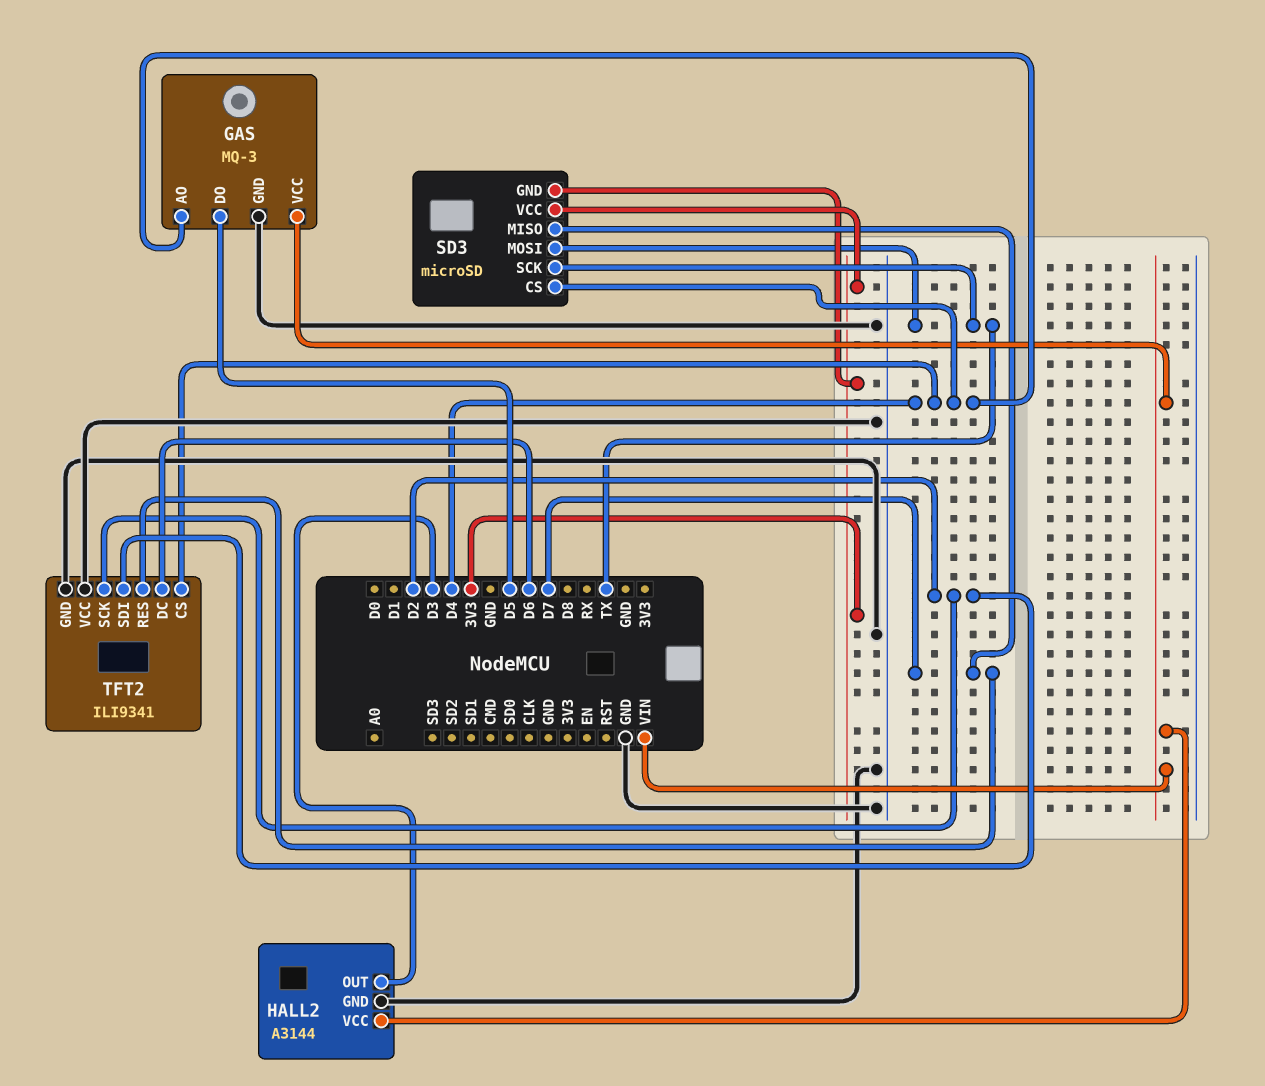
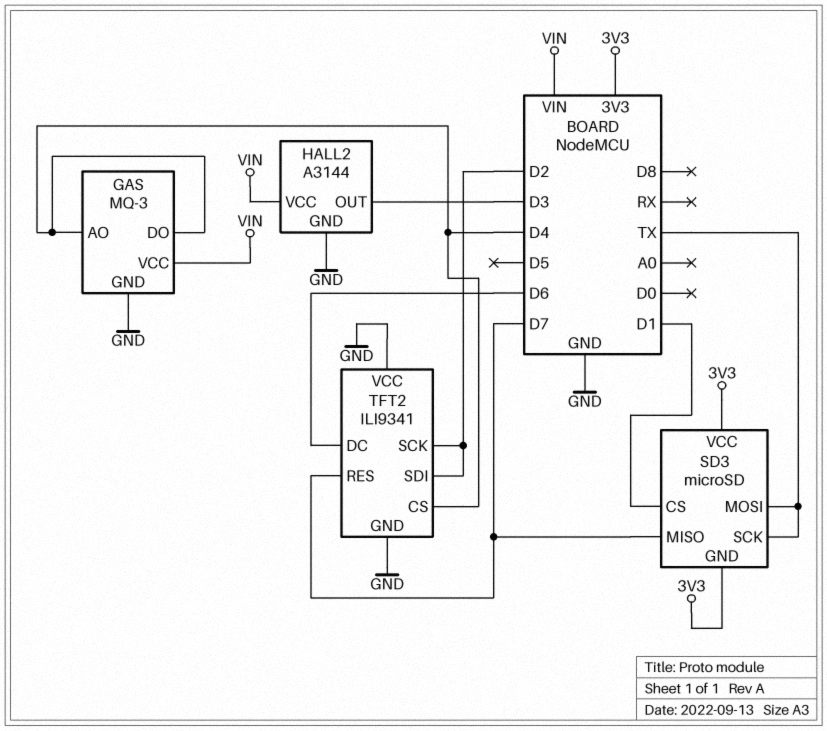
GAS pin DO: D5 -> D4
SD3 pin CS: D4 -> D1

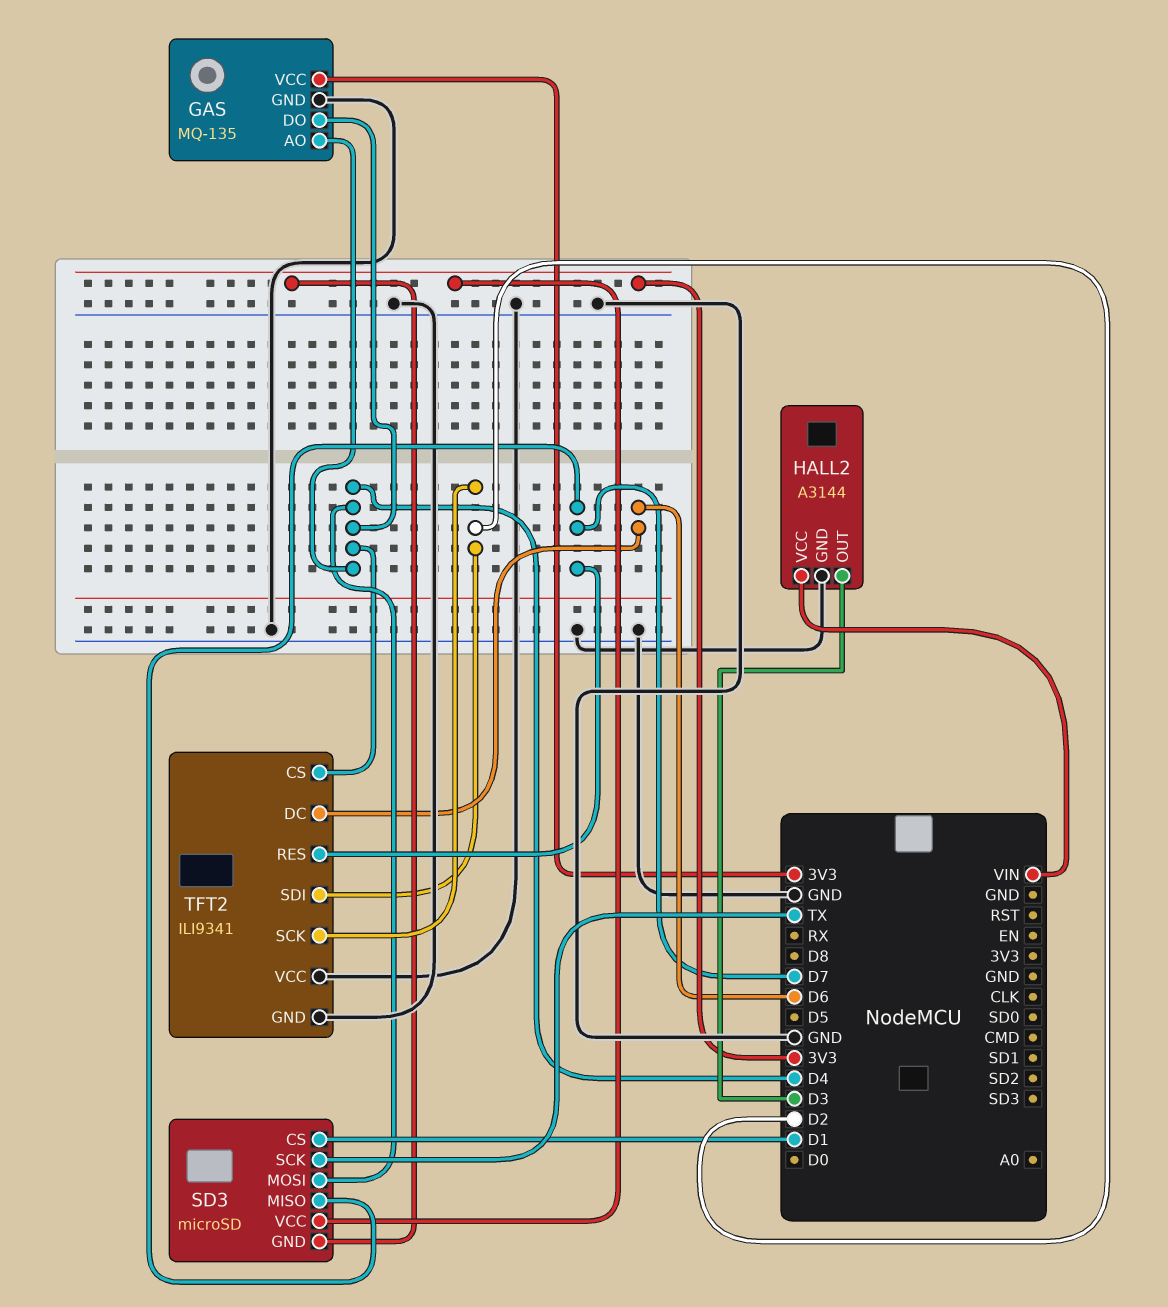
GAS: MQ-3 -> MQ-135
GAS pin VCC: VIN -> 3V3
SD3 pin MOSI: TX -> D4

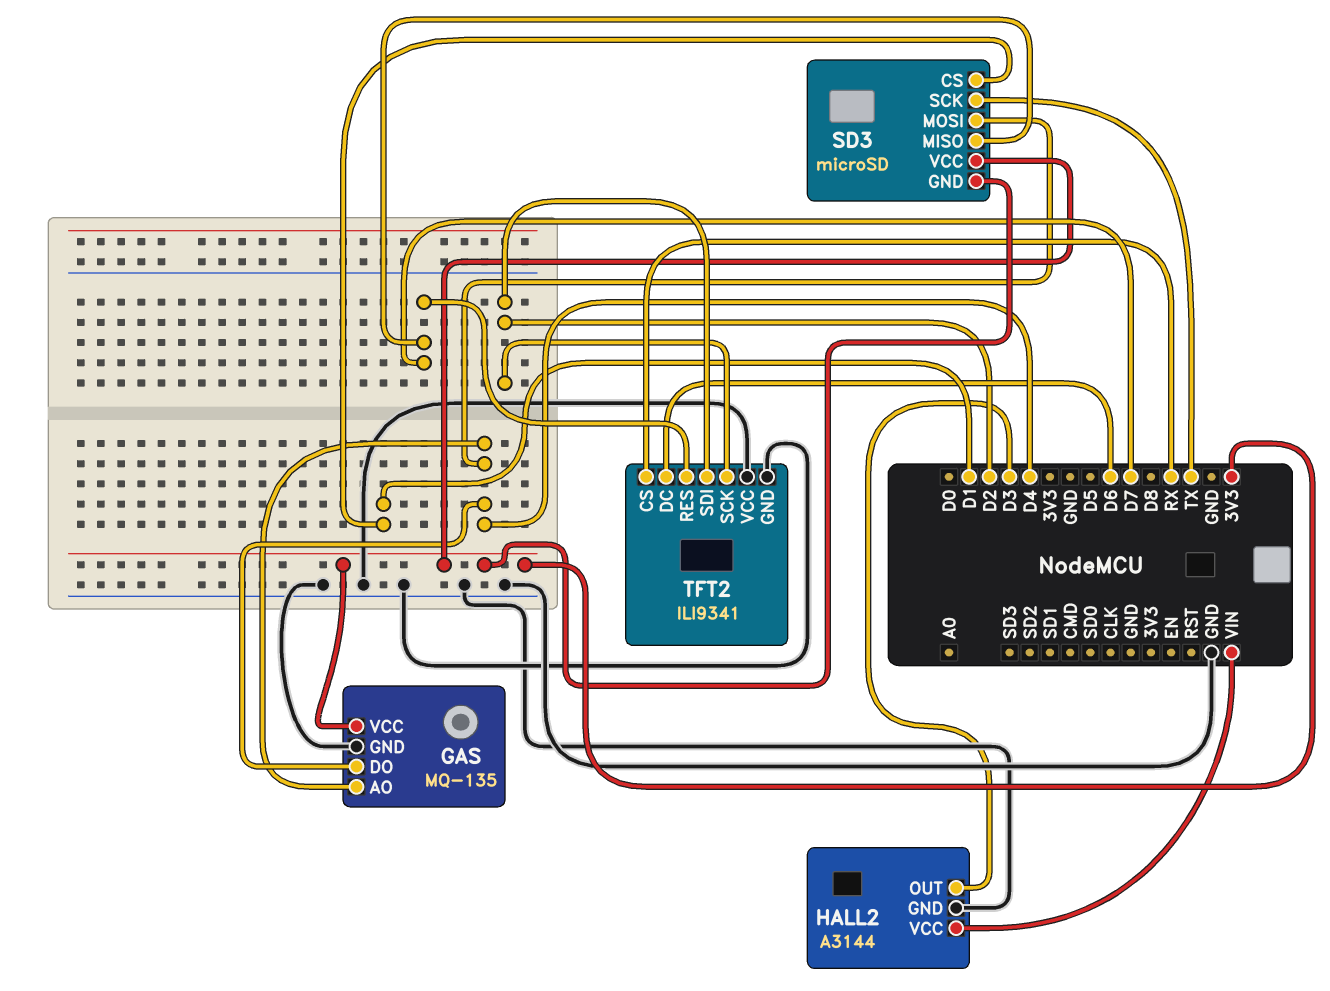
TFT2 pin CS: D4 -> RX

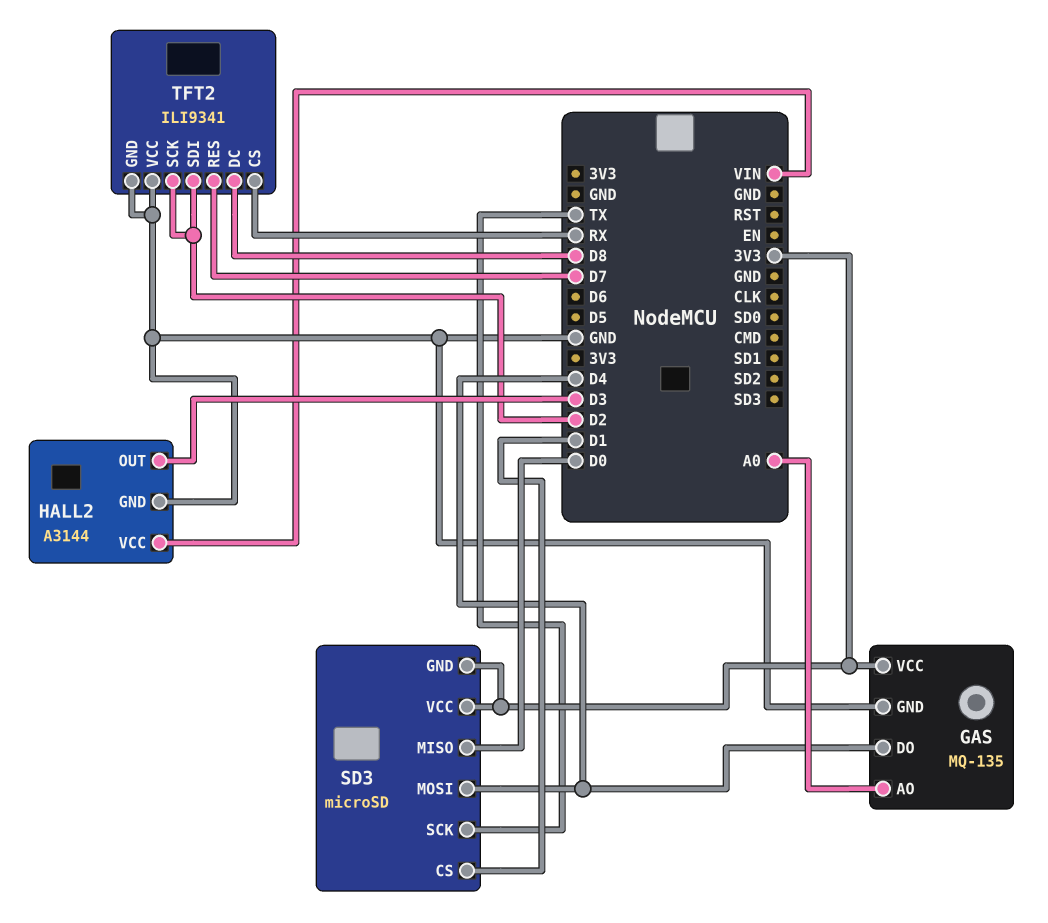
GAS pin AO: D4 -> A0
SD3 pin MISO: D7 -> D0
TFT2 pin DC: D6 -> D8

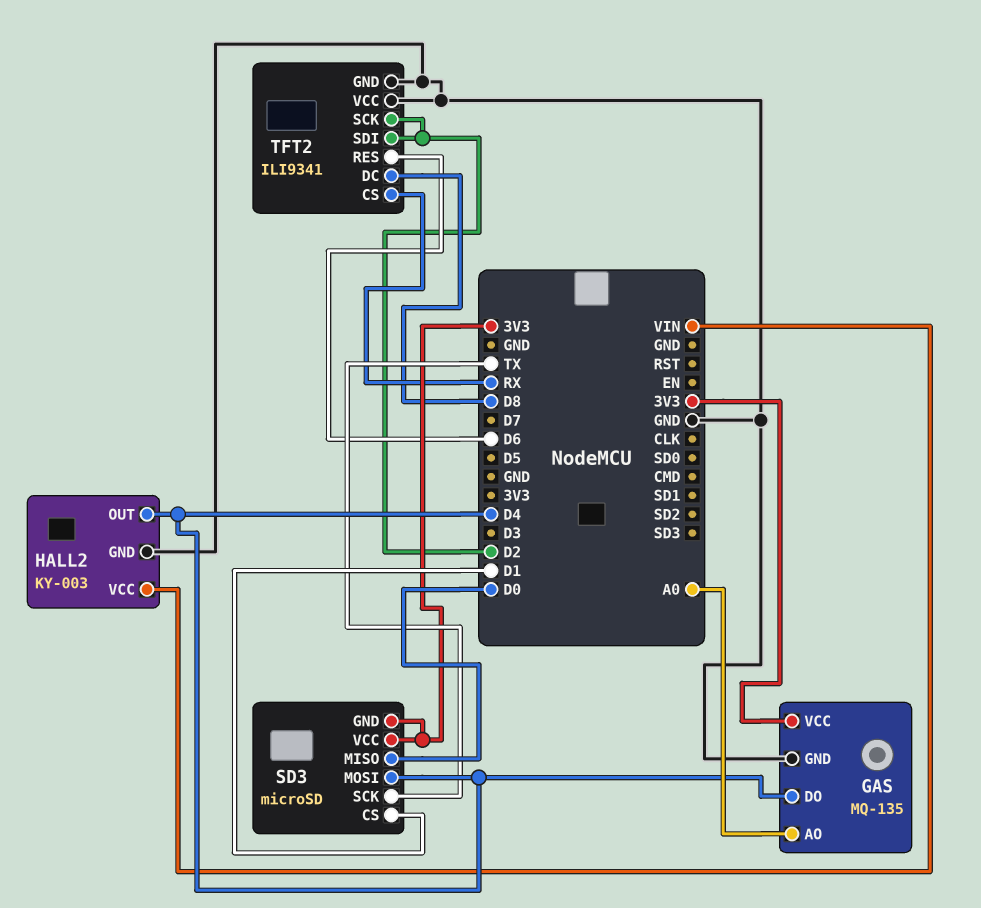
HALL2: A3144 -> KY-003
HALL2 pin OUT: D3 -> D4
TFT2 pin RES: D7 -> D6

